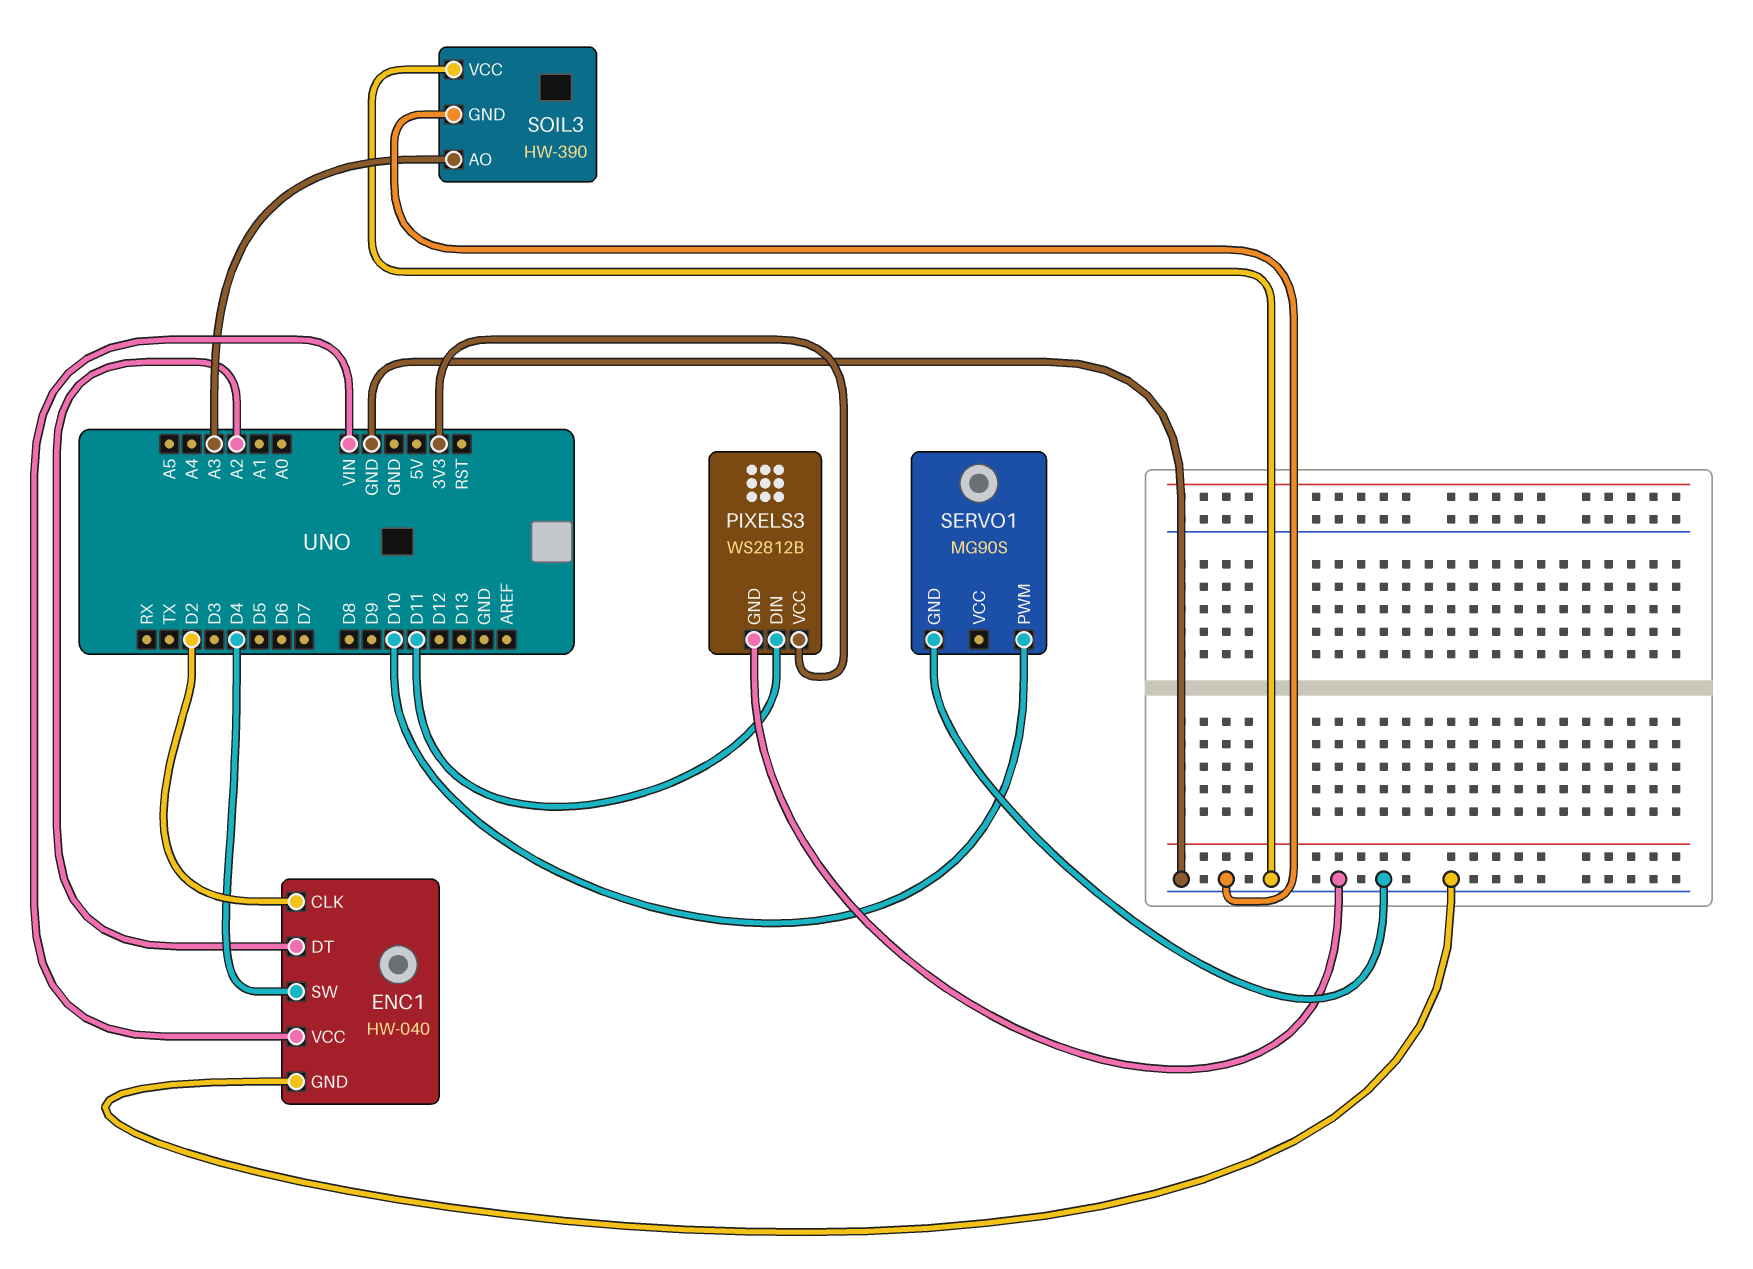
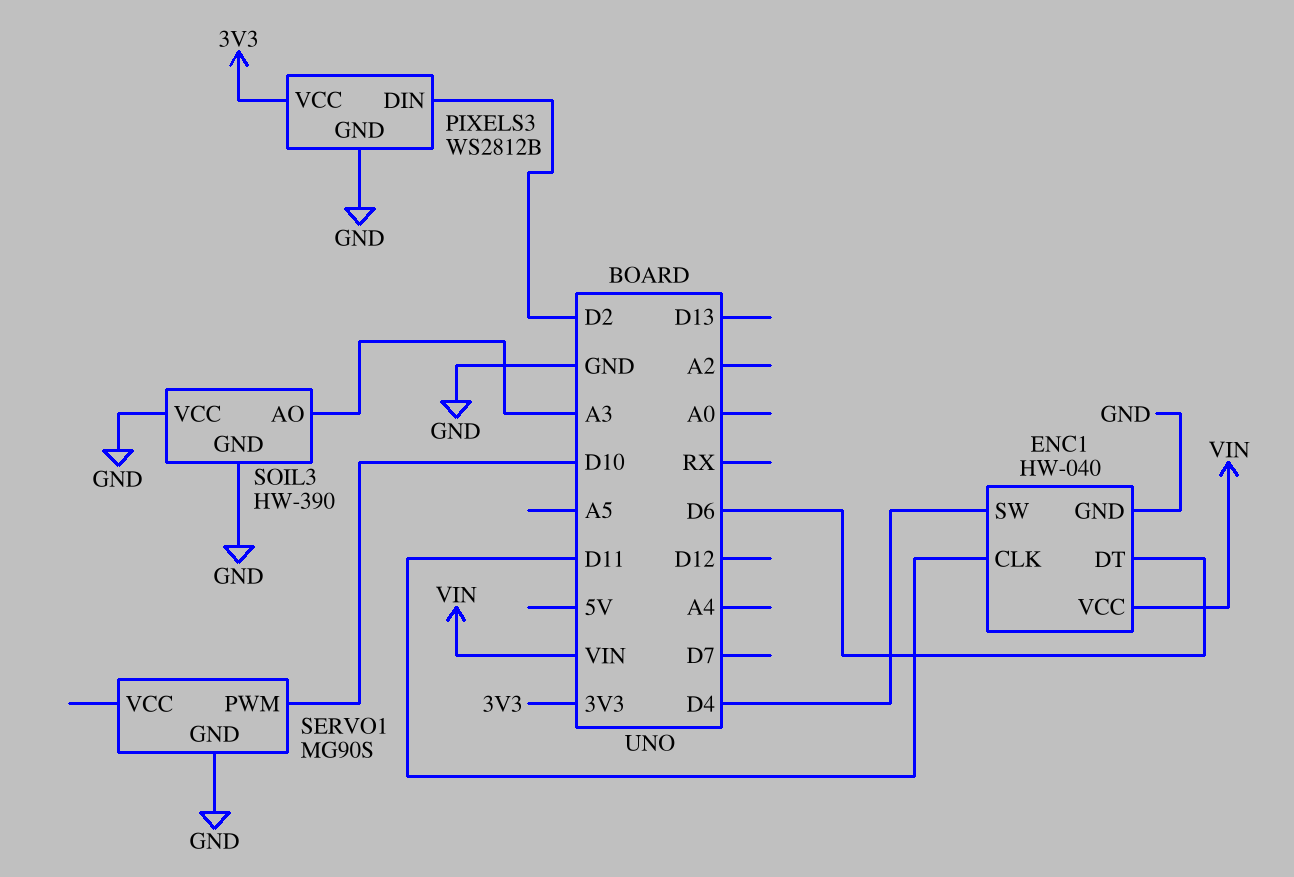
ENC1 pin CLK: D2 -> D11
ENC1 pin DT: A2 -> D6
PIXELS3 pin DIN: D11 -> D2

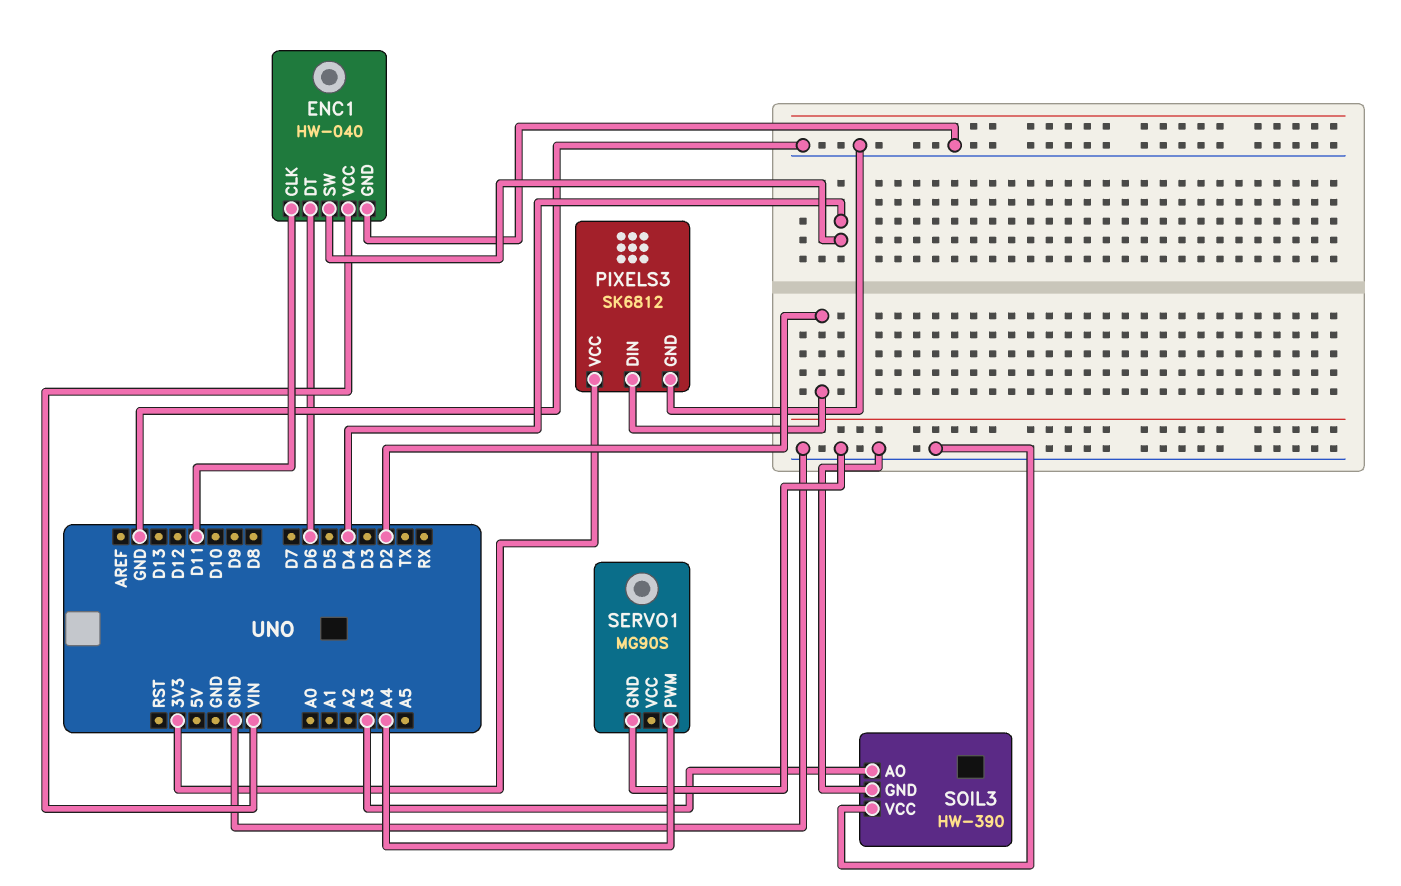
PIXELS3: WS2812B -> SK6812
SERVO1 pin PWM: D10 -> A4

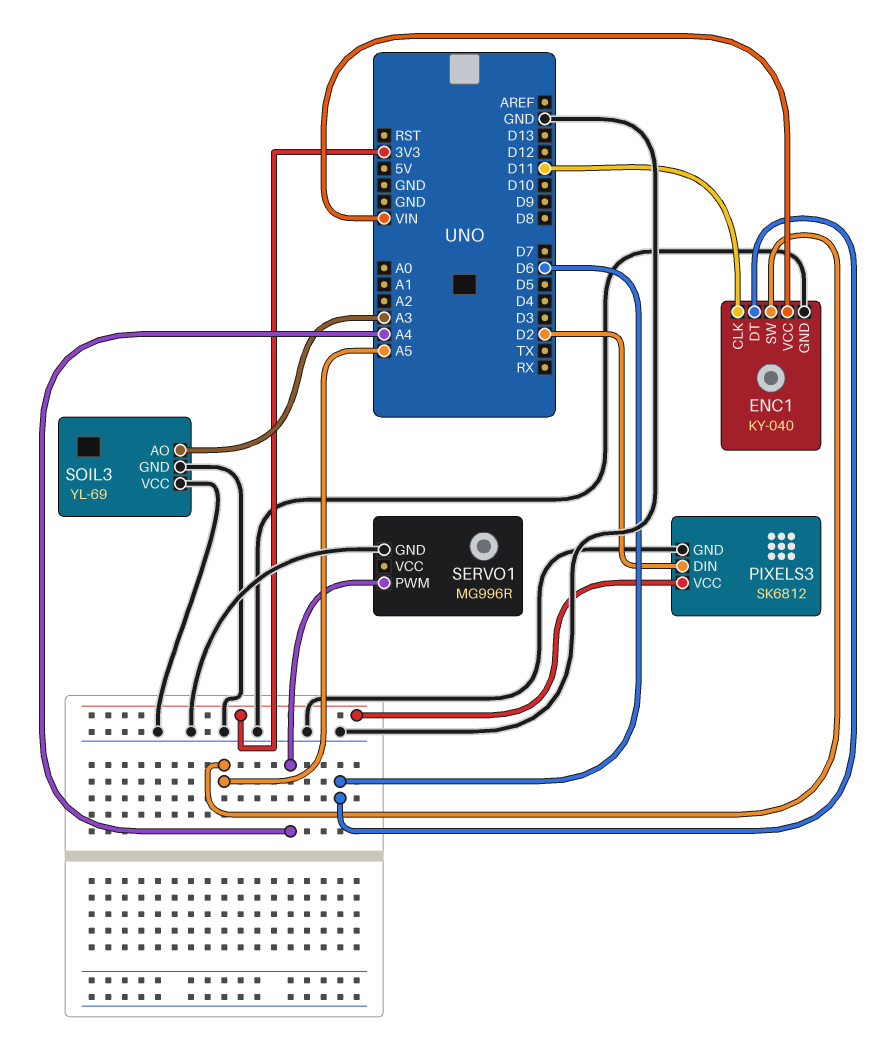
ENC1: HW-040 -> KY-040
ENC1 pin SW: D4 -> A5
SERVO1: MG90S -> MG996R
SOIL3: HW-390 -> YL-69

